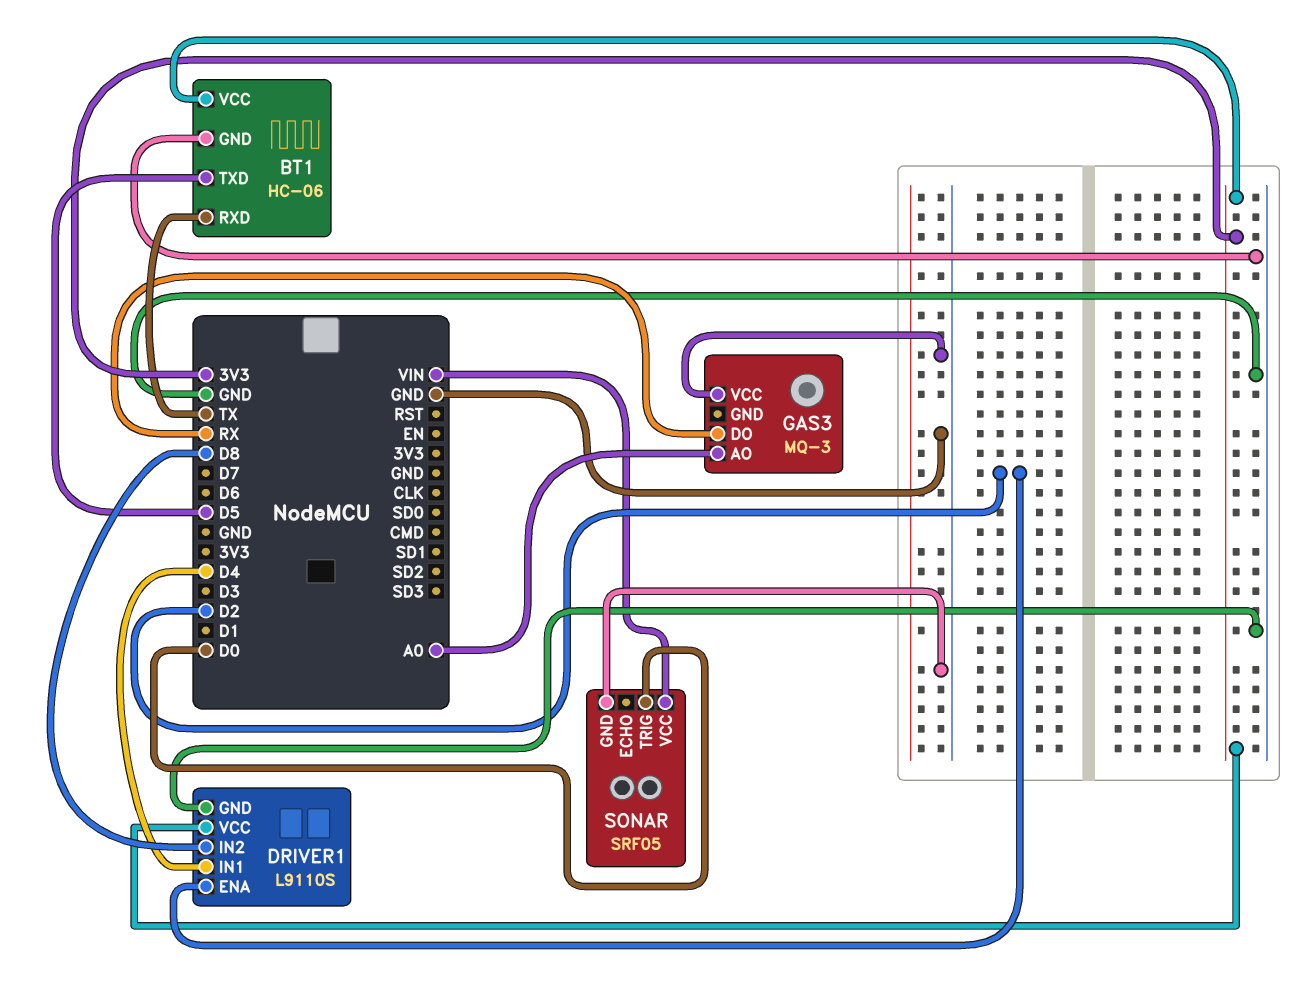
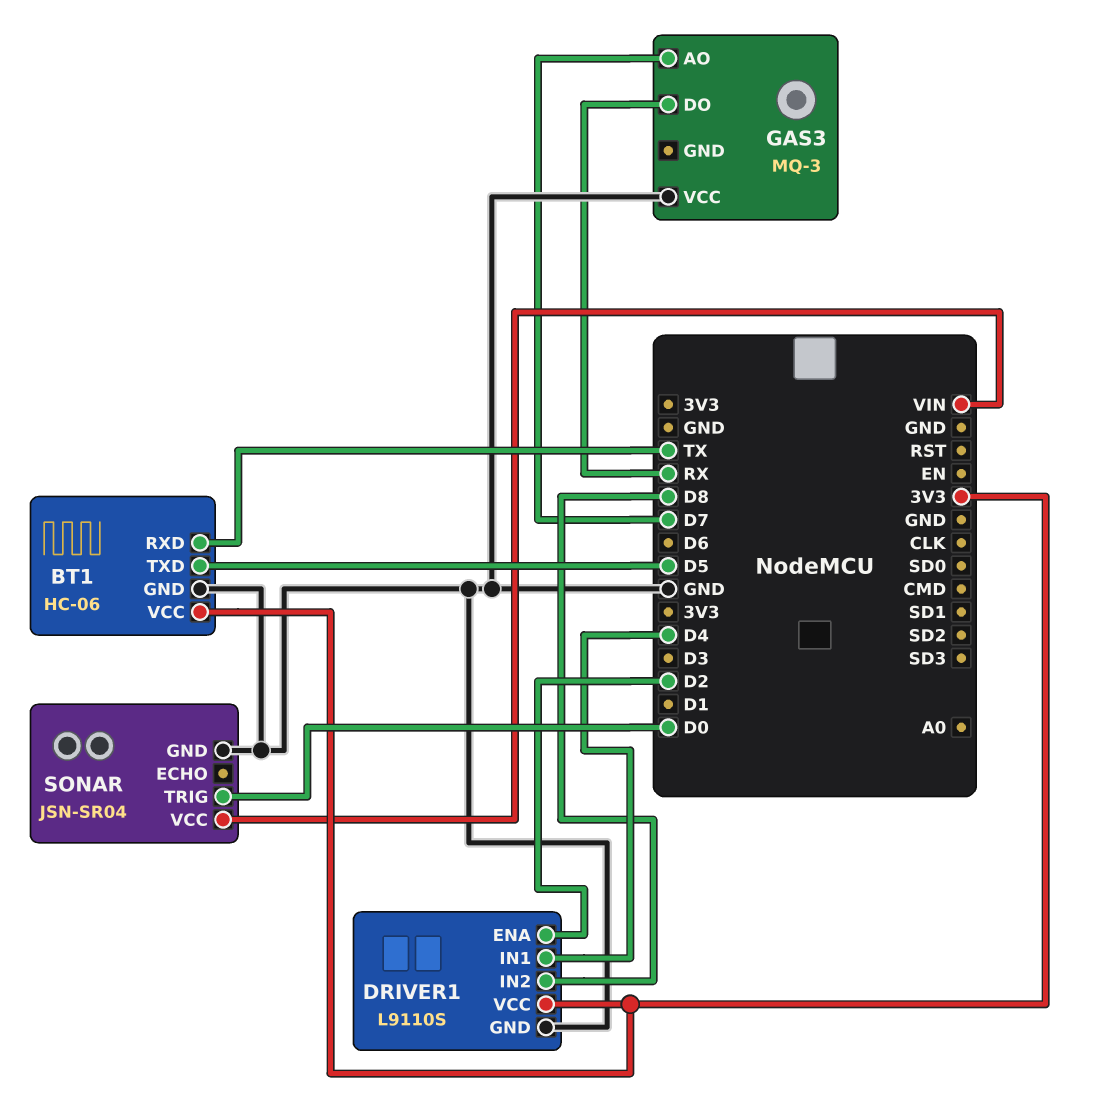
GAS3 pin AO: A0 -> D7
SONAR: SRF05 -> JSN-SR04

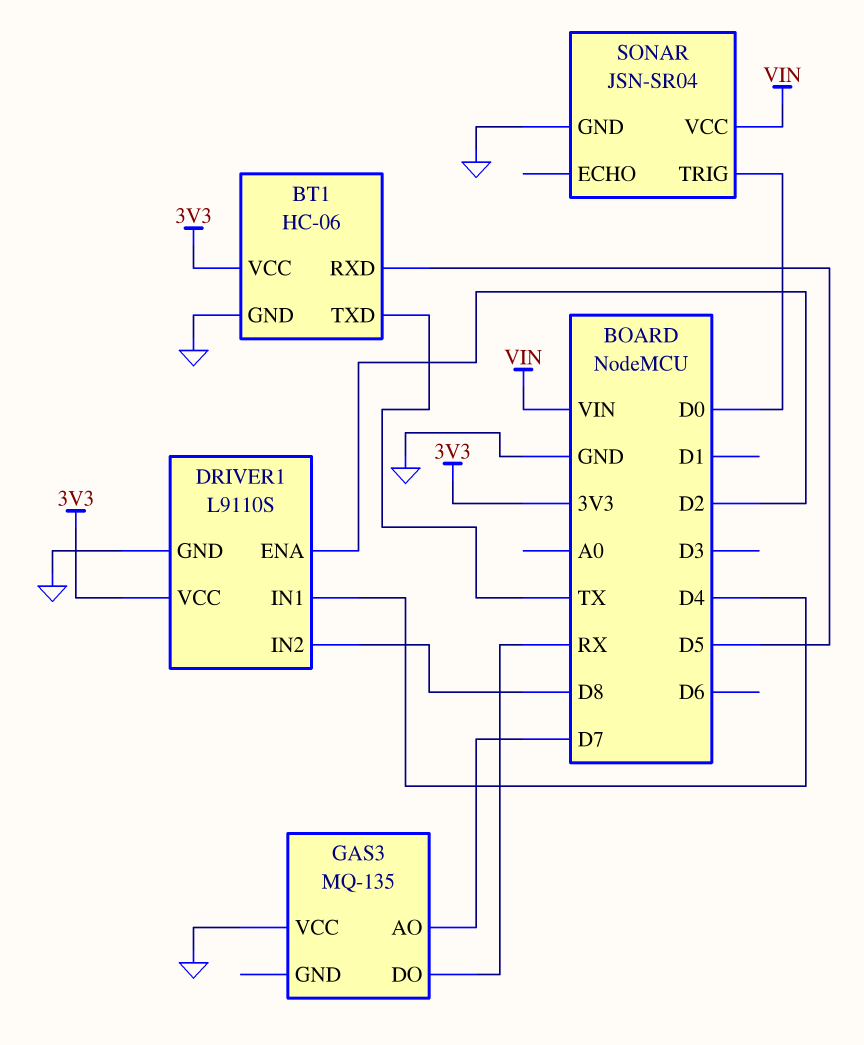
BT1 pin RXD: TX -> D5
BT1 pin TXD: D5 -> TX
GAS3: MQ-3 -> MQ-135

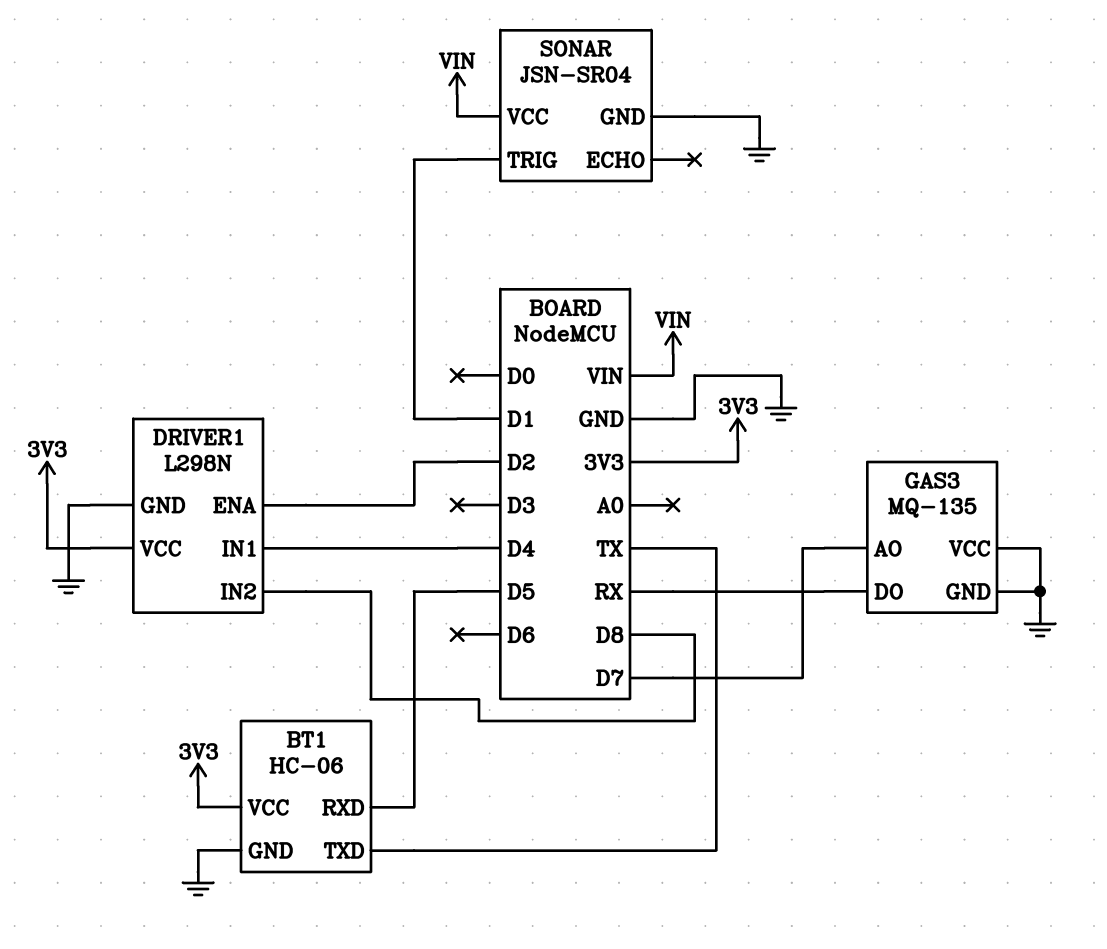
DRIVER1: L9110S -> L298N
GAS3 pin GND: none -> GND
SONAR pin TRIG: D0 -> D1

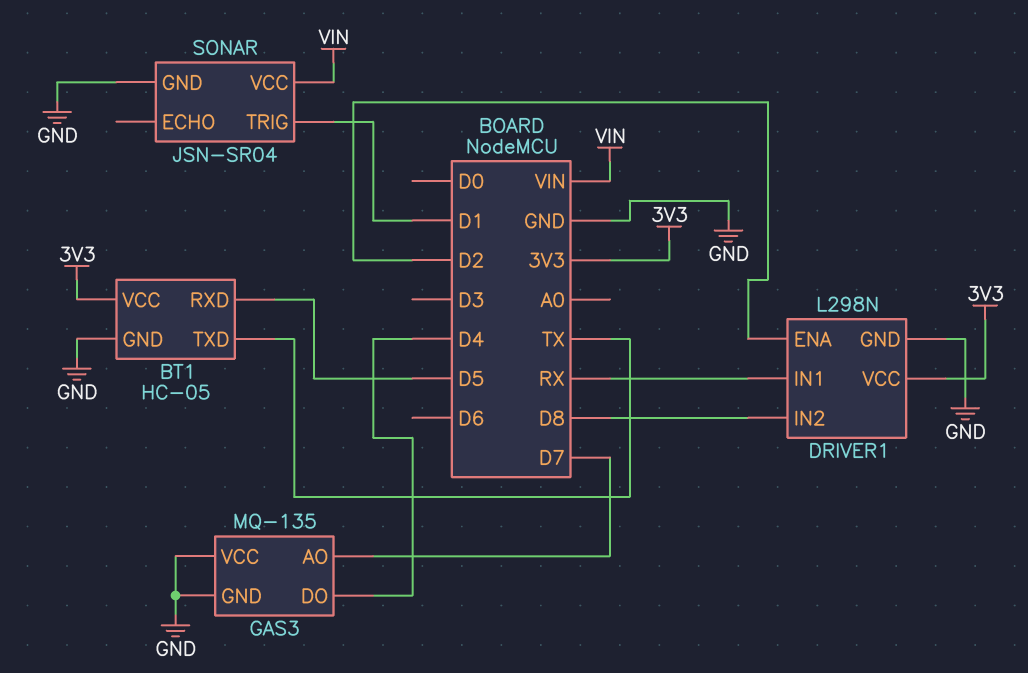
BT1: HC-06 -> HC-05
DRIVER1 pin IN1: D4 -> RX
GAS3 pin DO: RX -> D4

